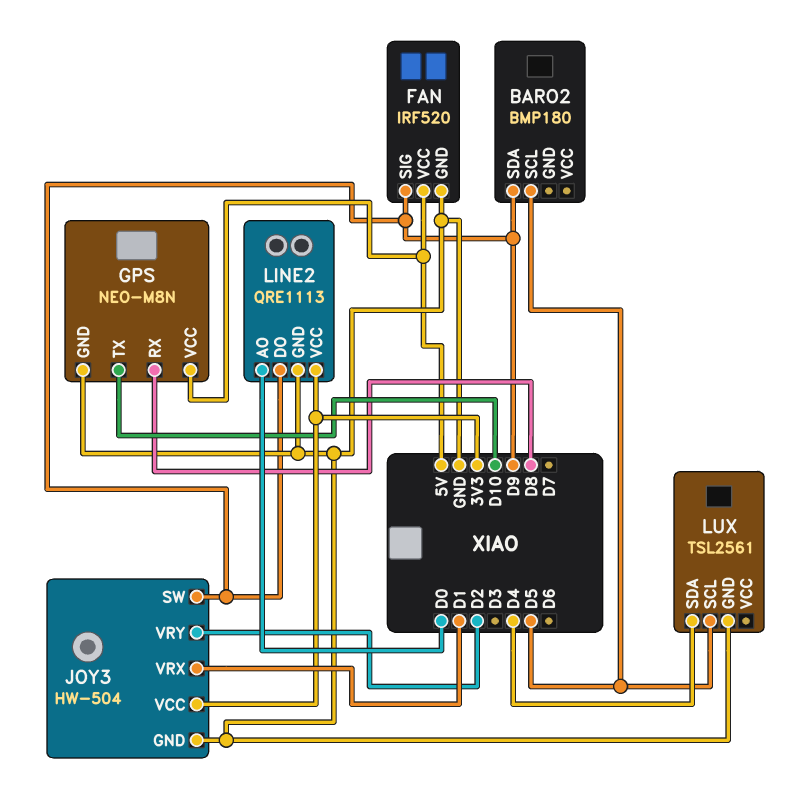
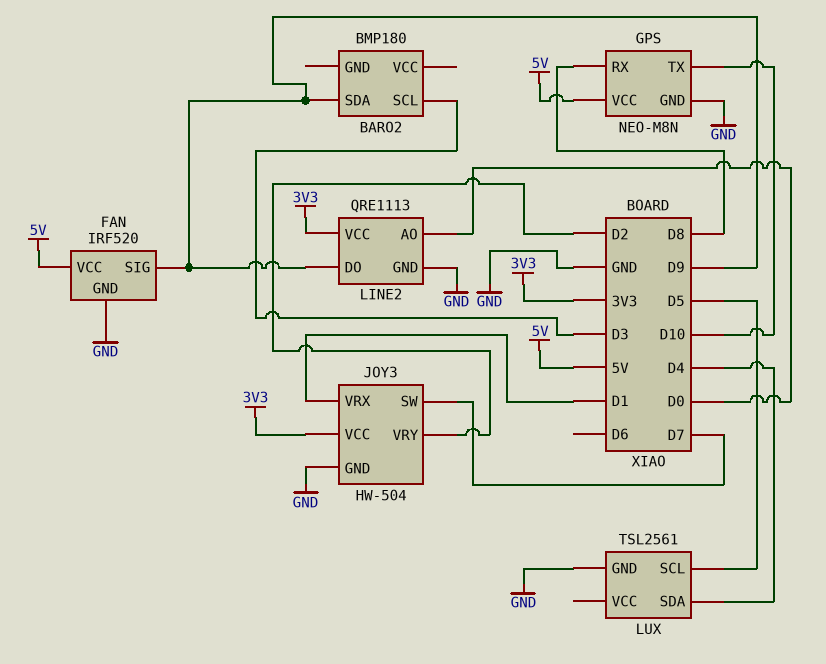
BARO2 pin SCL: D5 -> D3
JOY3 pin SW: D9 -> D7

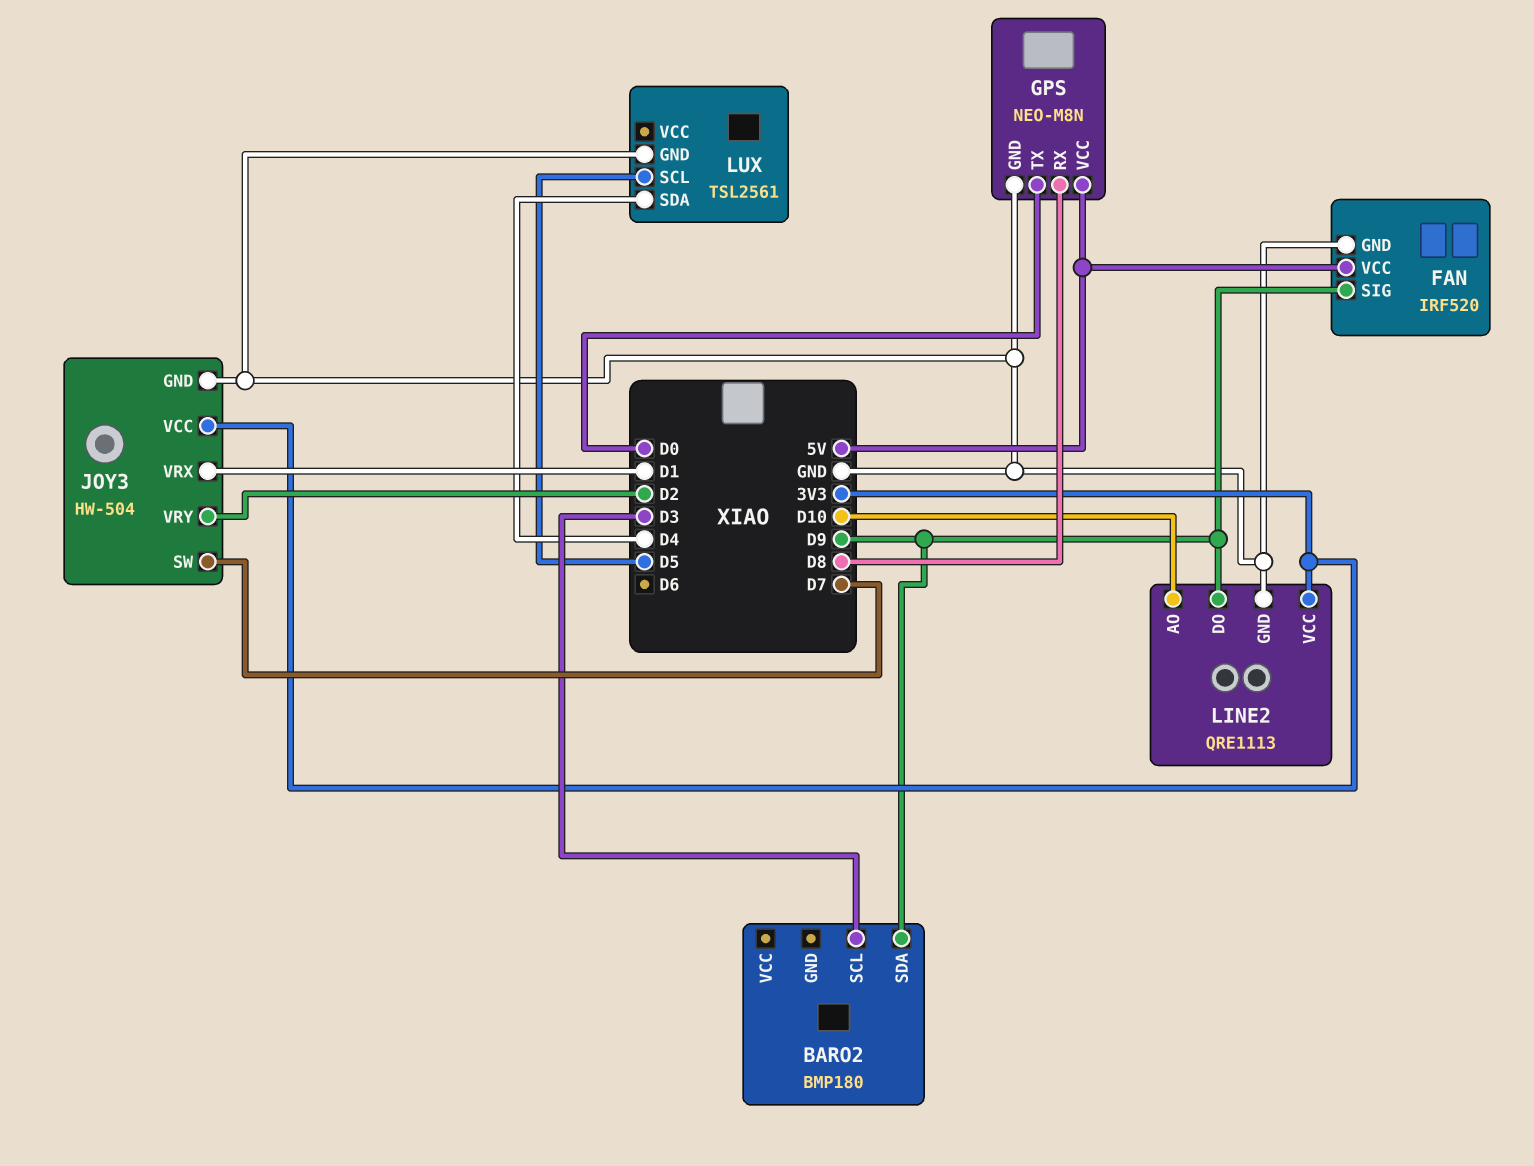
GPS pin TX: D10 -> D0
LINE2 pin AO: D0 -> D10

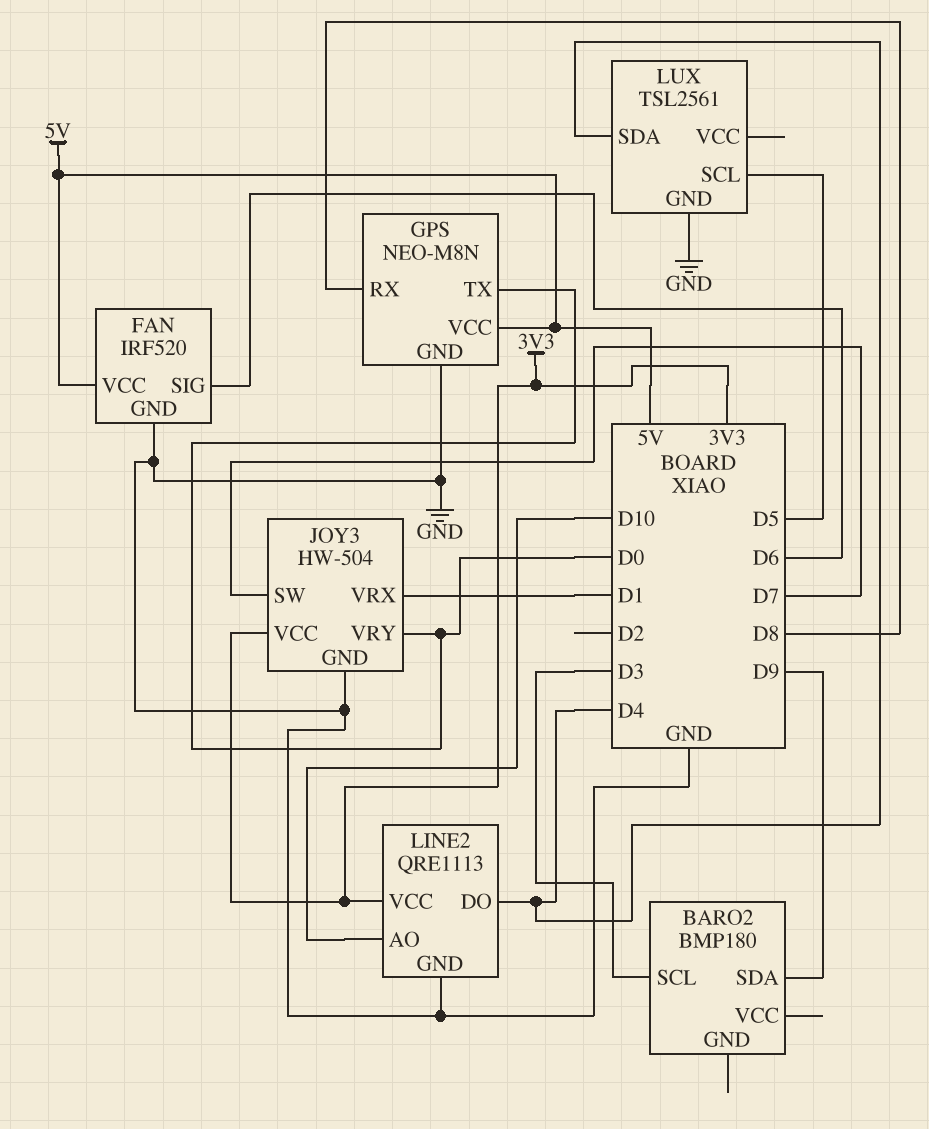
FAN pin SIG: D9 -> D6
JOY3 pin VRY: D2 -> D0
LINE2 pin DO: D9 -> D4

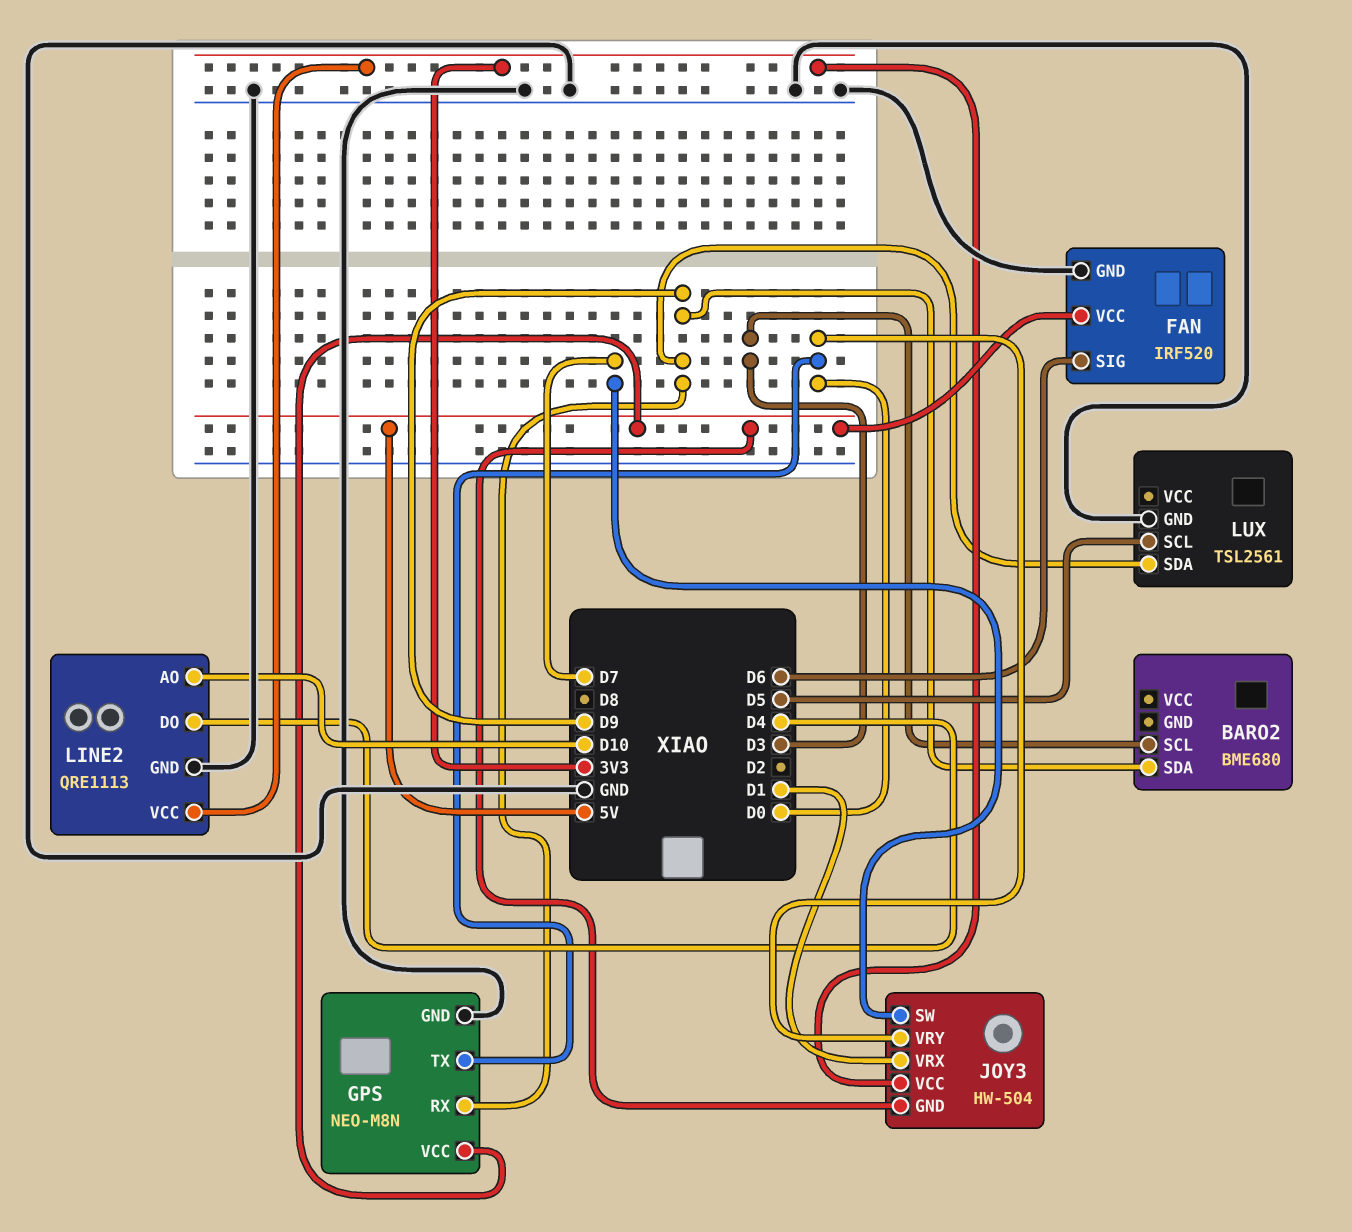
BARO2: BMP180 -> BME680
GPS pin RX: D8 -> D9
JOY3 pin GND: GND -> 5V
LUX pin SDA: D4 -> D9

